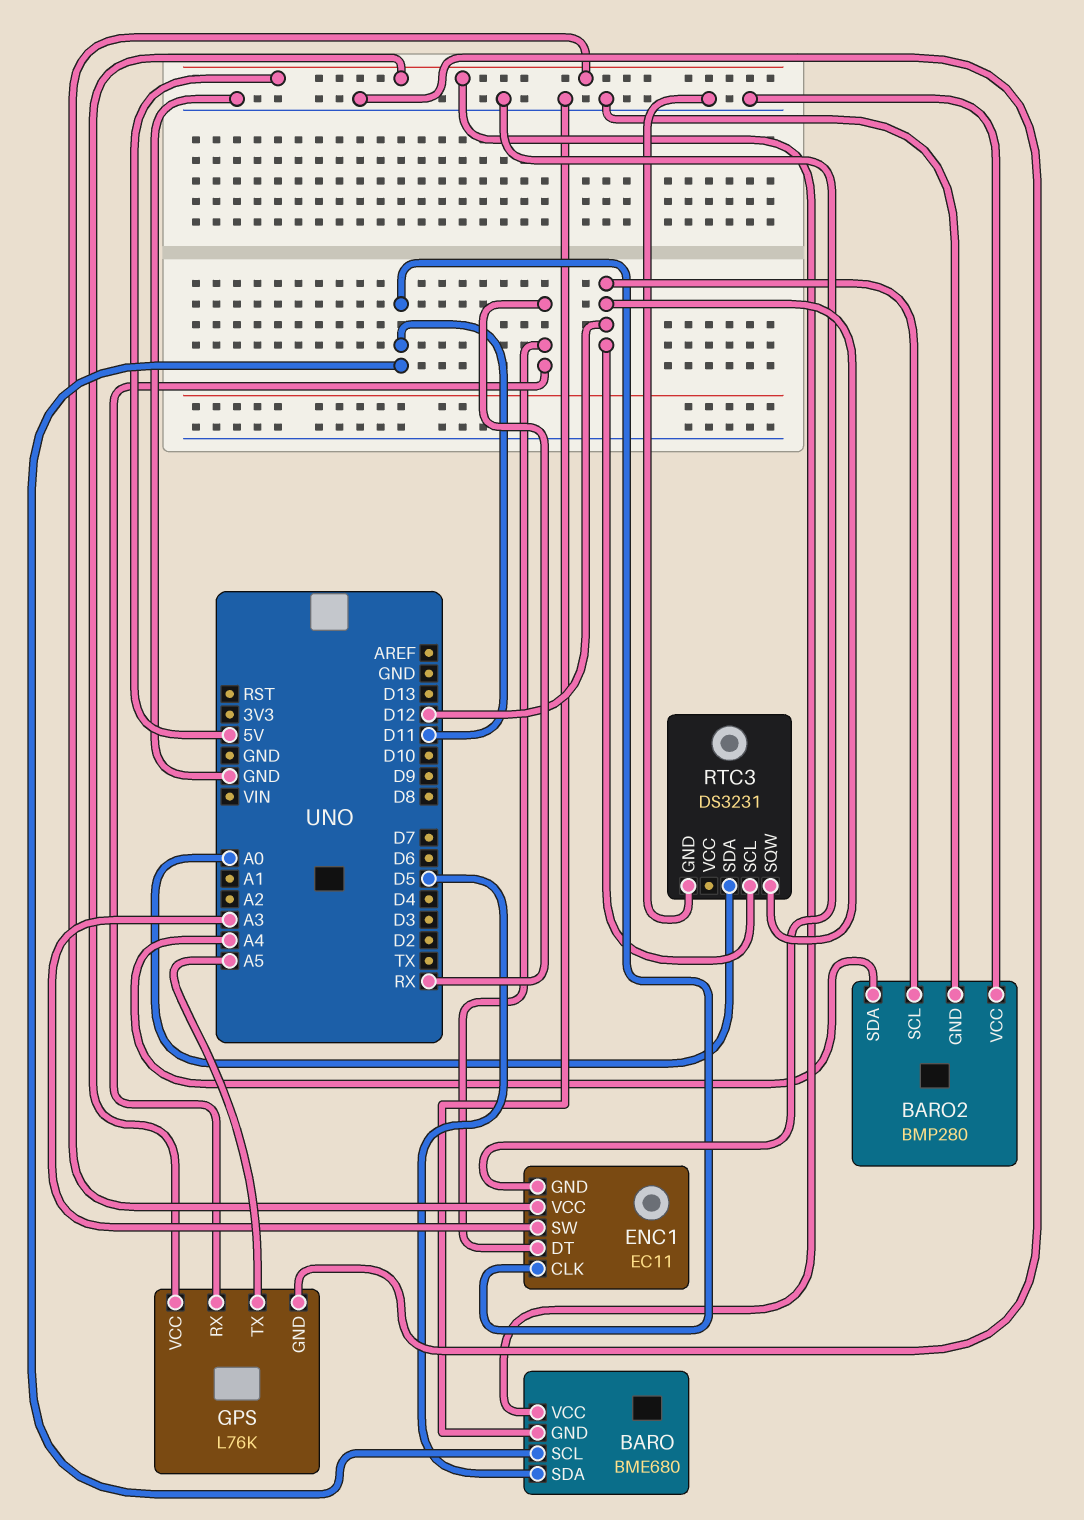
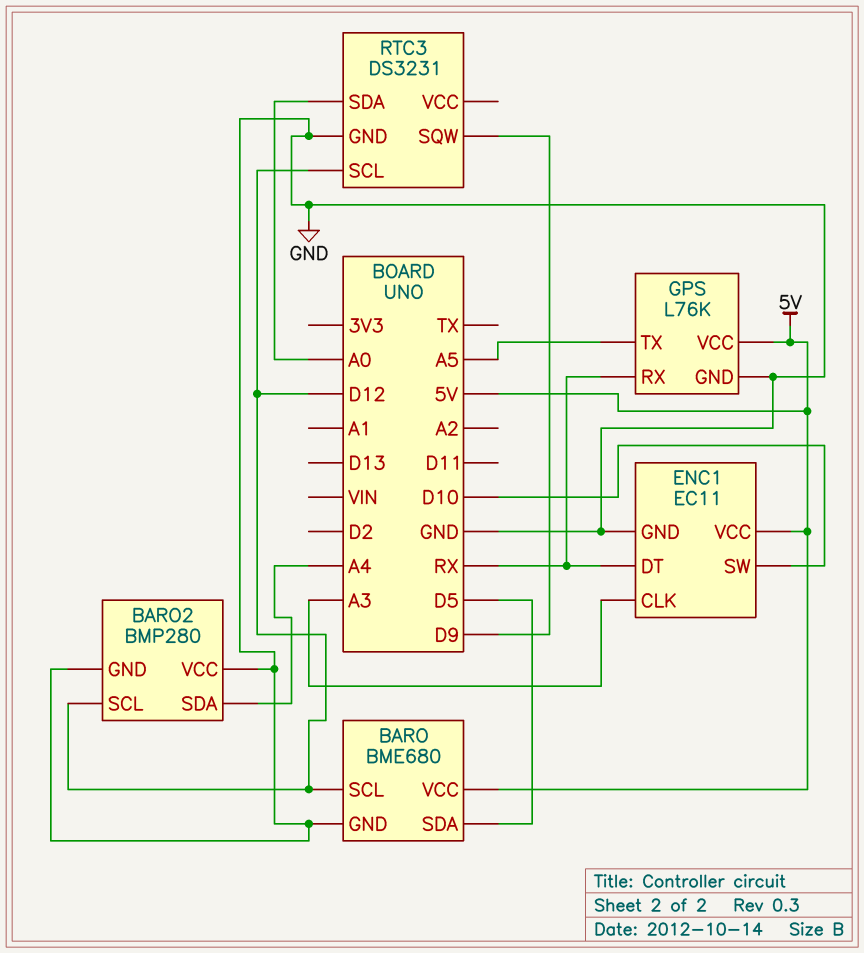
BARO pin SCL: D11 -> D12
ENC1 pin CLK: D11 -> A3
ENC1 pin SW: A3 -> D10
RTC3 pin SQW: D12 -> D9

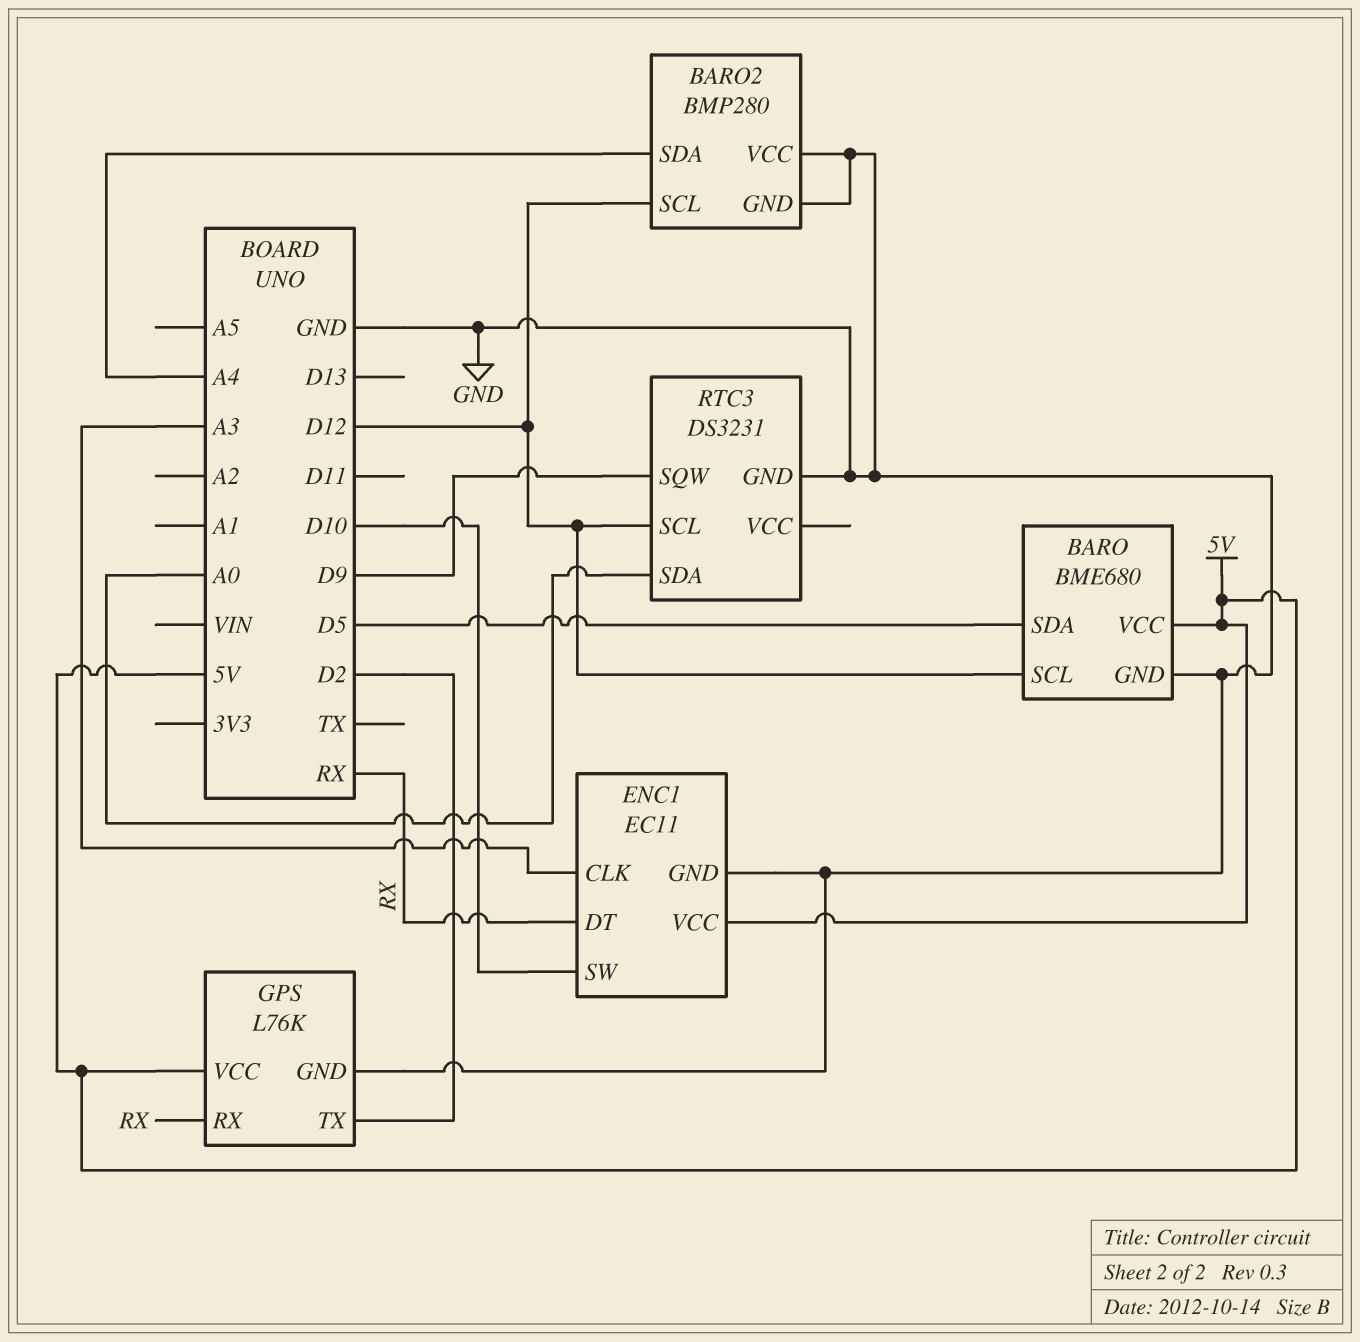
GPS pin TX: A5 -> D2

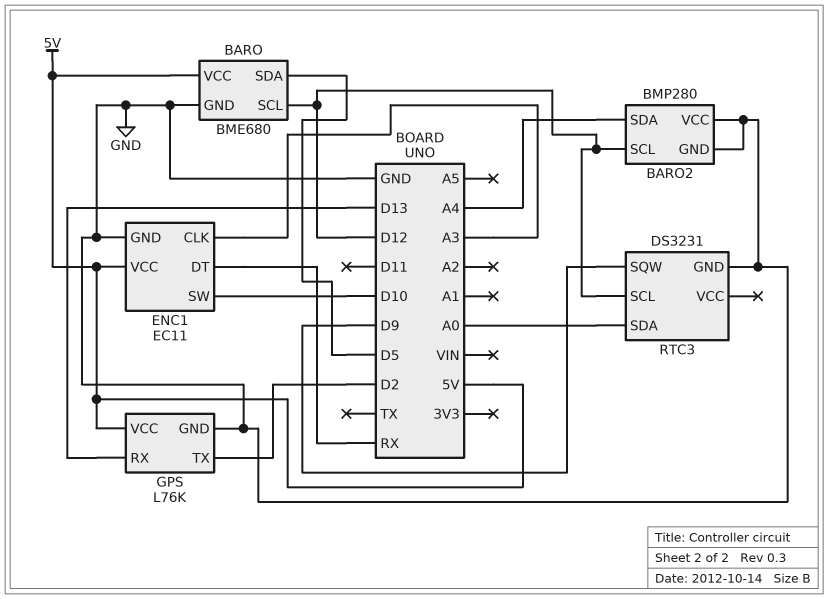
GPS pin RX: RX -> D13

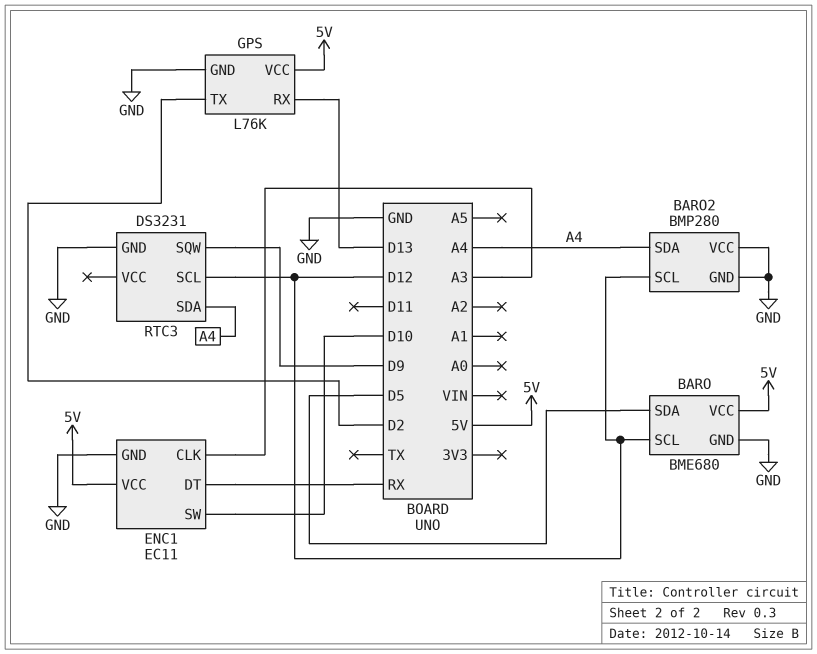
RTC3 pin SDA: A0 -> A4

